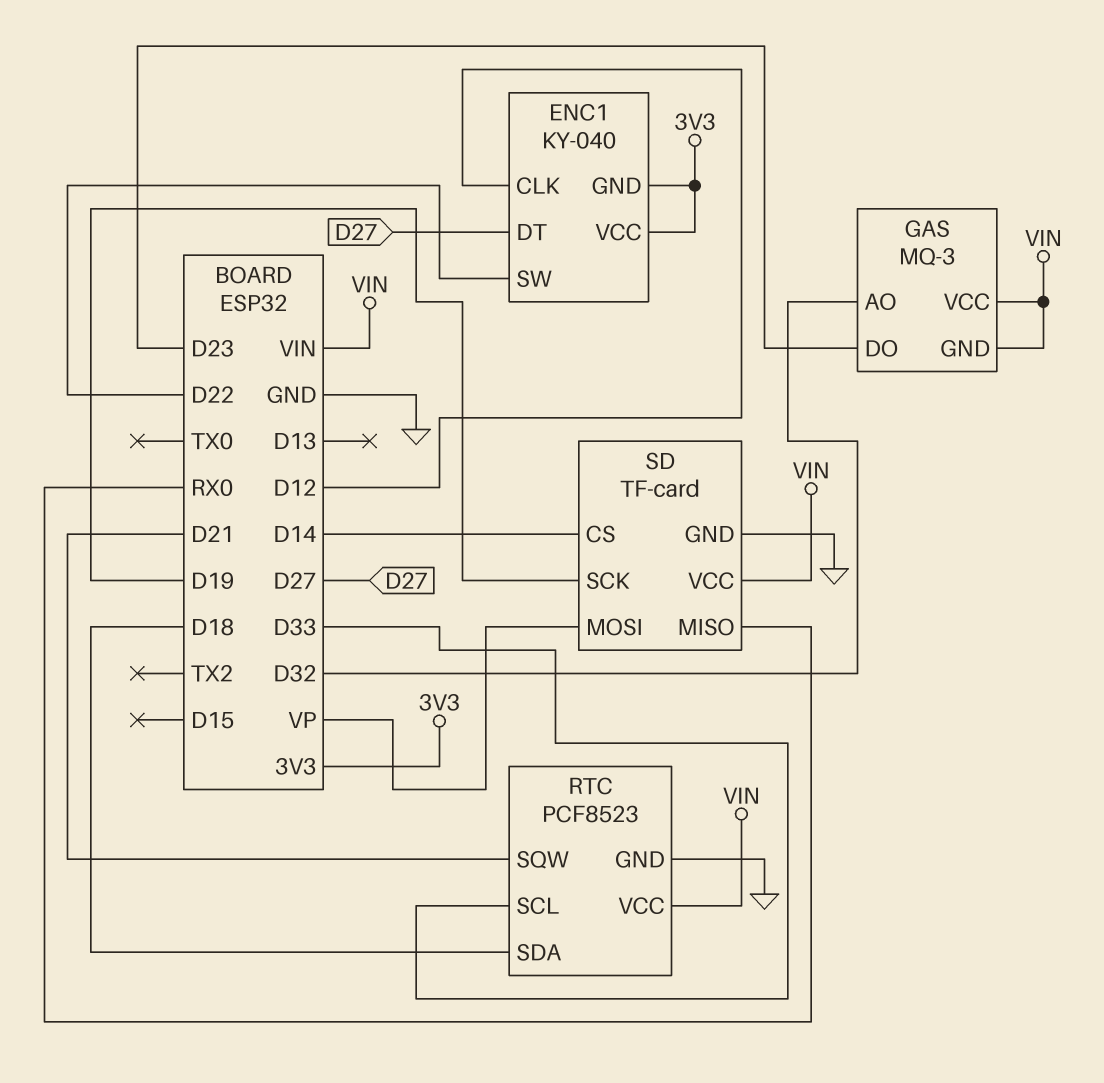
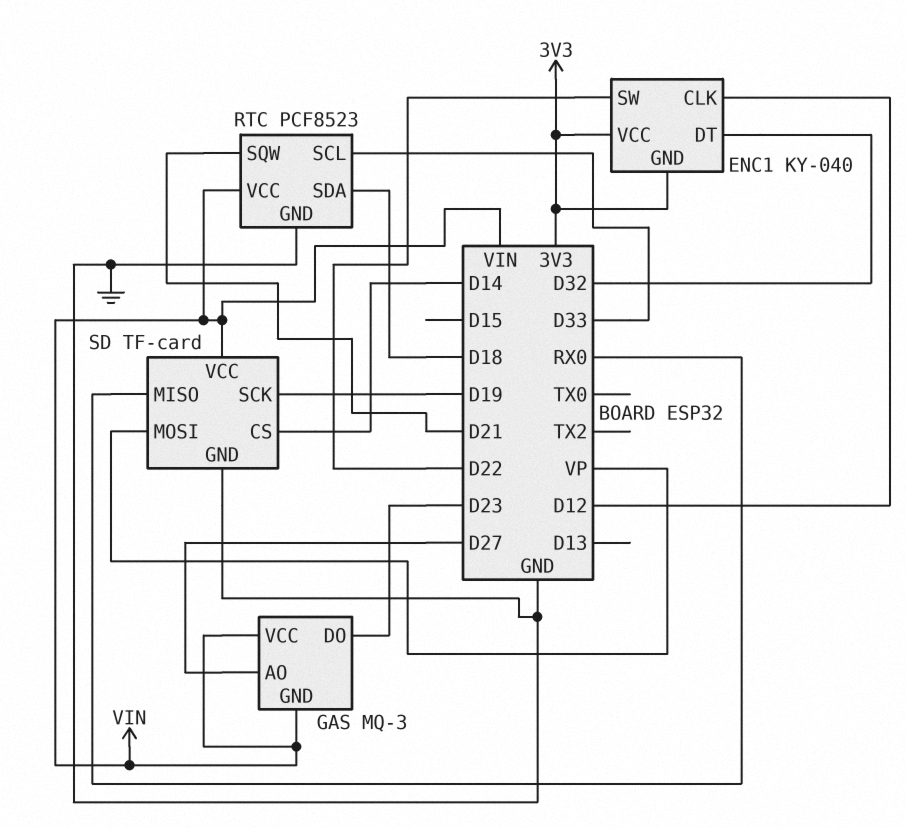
ENC1 pin DT: D27 -> D32
GAS pin AO: D32 -> D27

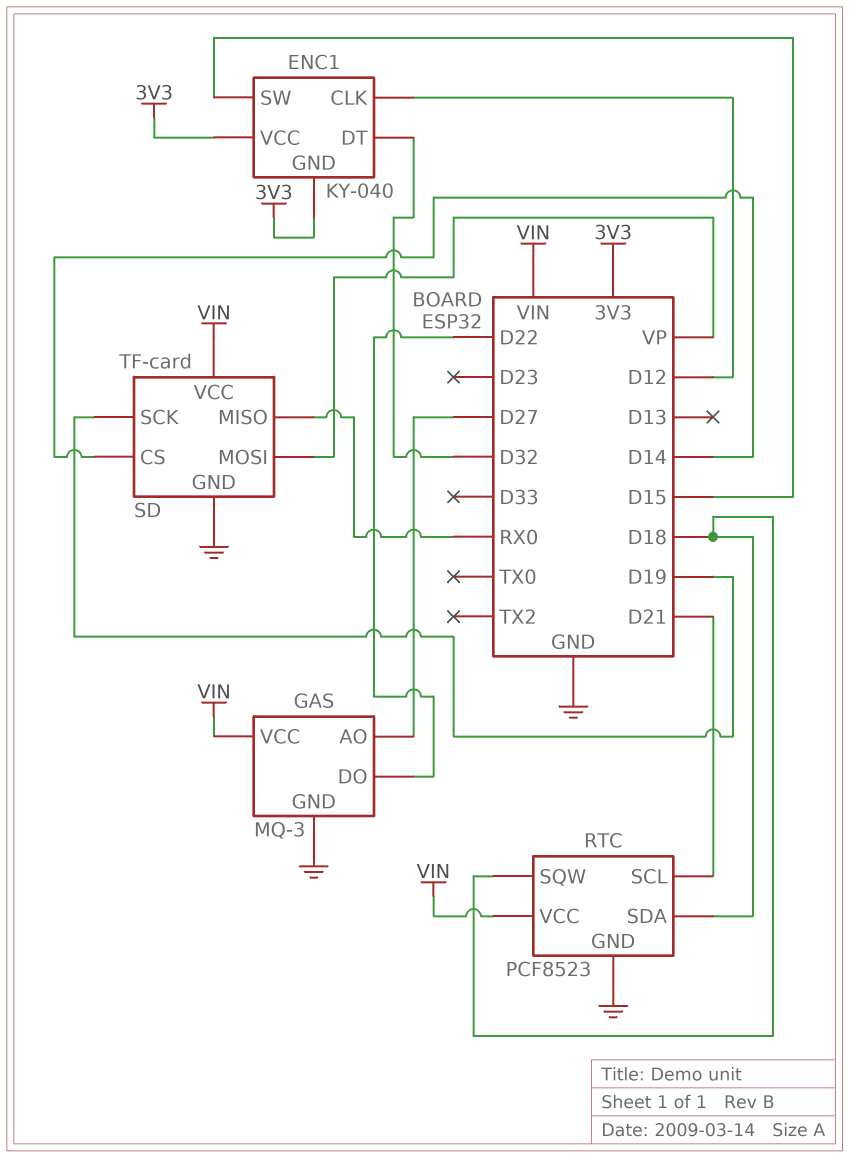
ENC1 pin SW: D22 -> D15
GAS pin DO: D23 -> D22
GAS pin GND: VIN -> GND
RTC pin SCL: D33 -> D21
RTC pin SQW: D21 -> D18

